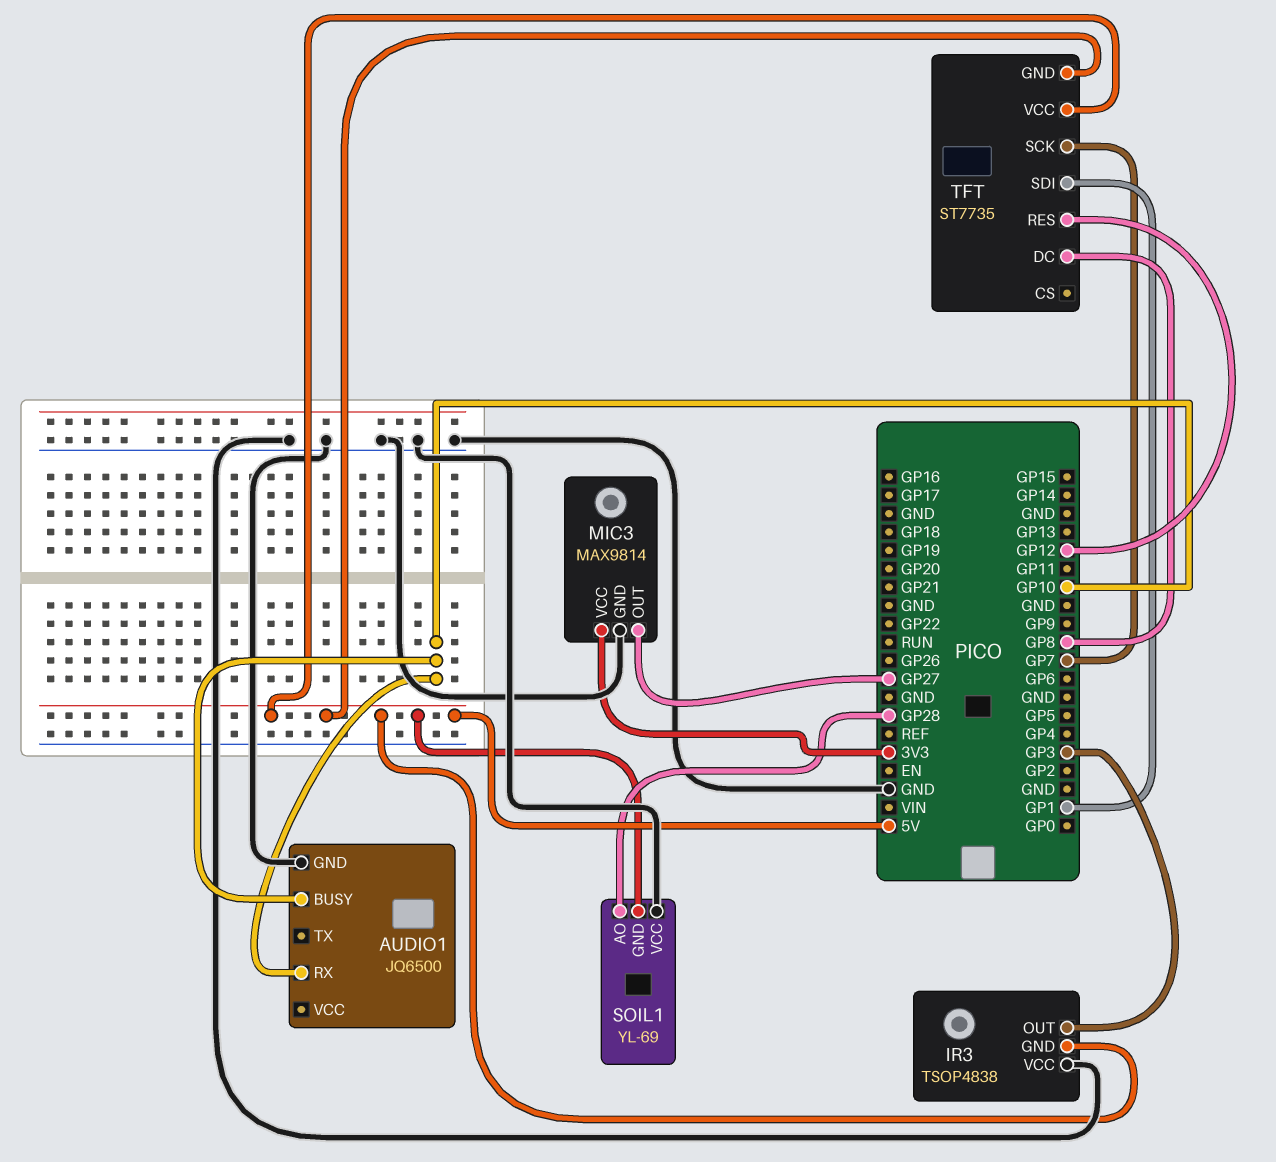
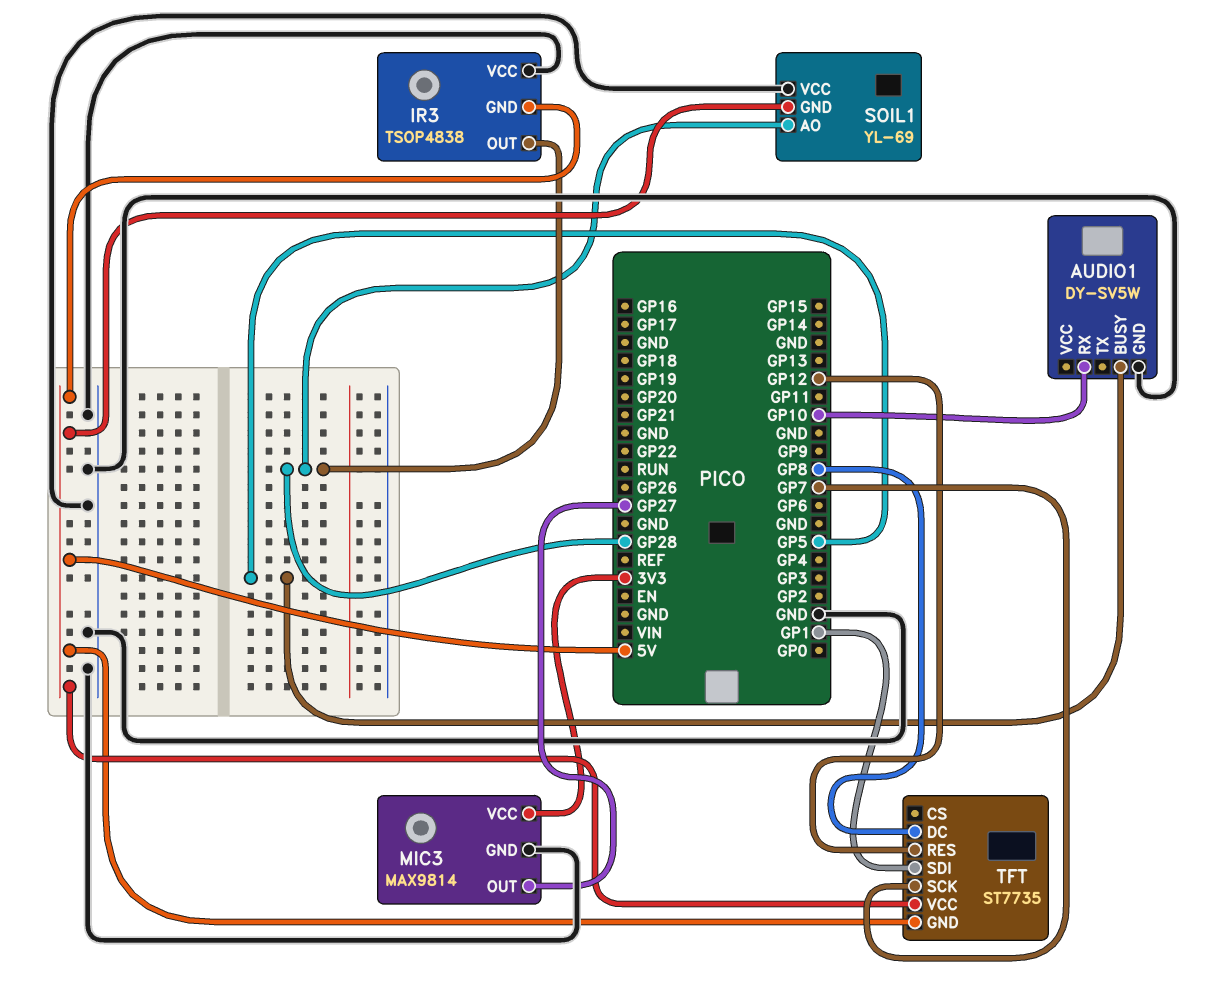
AUDIO1: JQ6500 -> DY-SV5W
AUDIO1 pin BUSY: GP10 -> GP5
IR3 pin OUT: GP3 -> GP28

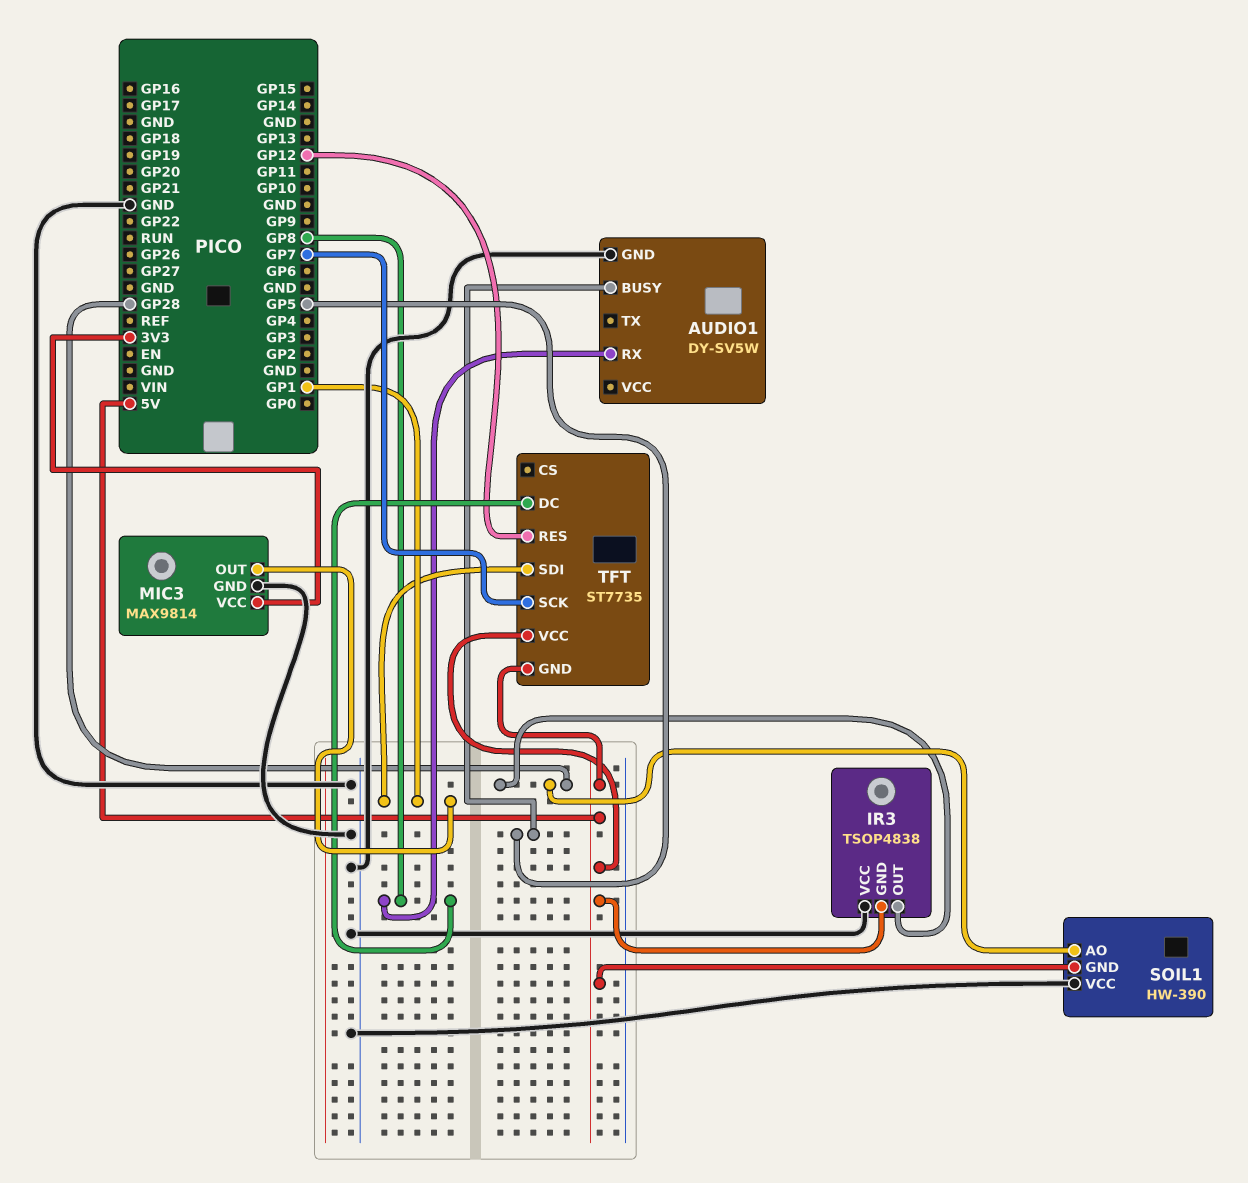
AUDIO1 pin RX: GP10 -> GP8
MIC3 pin OUT: GP27 -> GP1
SOIL1: YL-69 -> HW-390

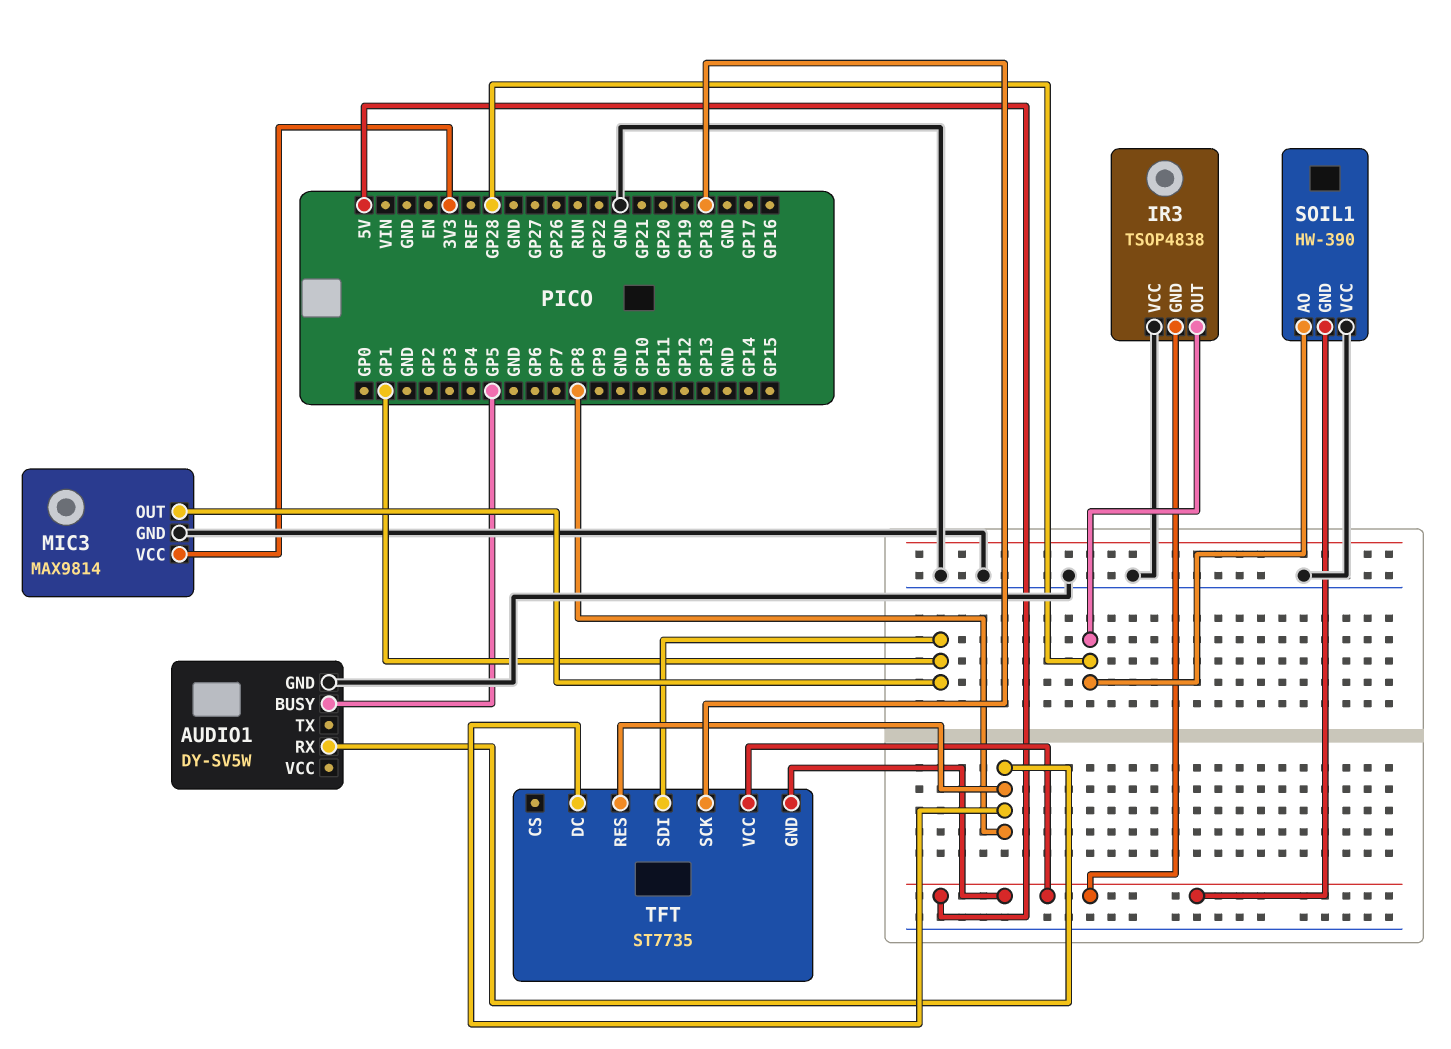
TFT pin RES: GP12 -> GP8
TFT pin SCK: GP7 -> GP18

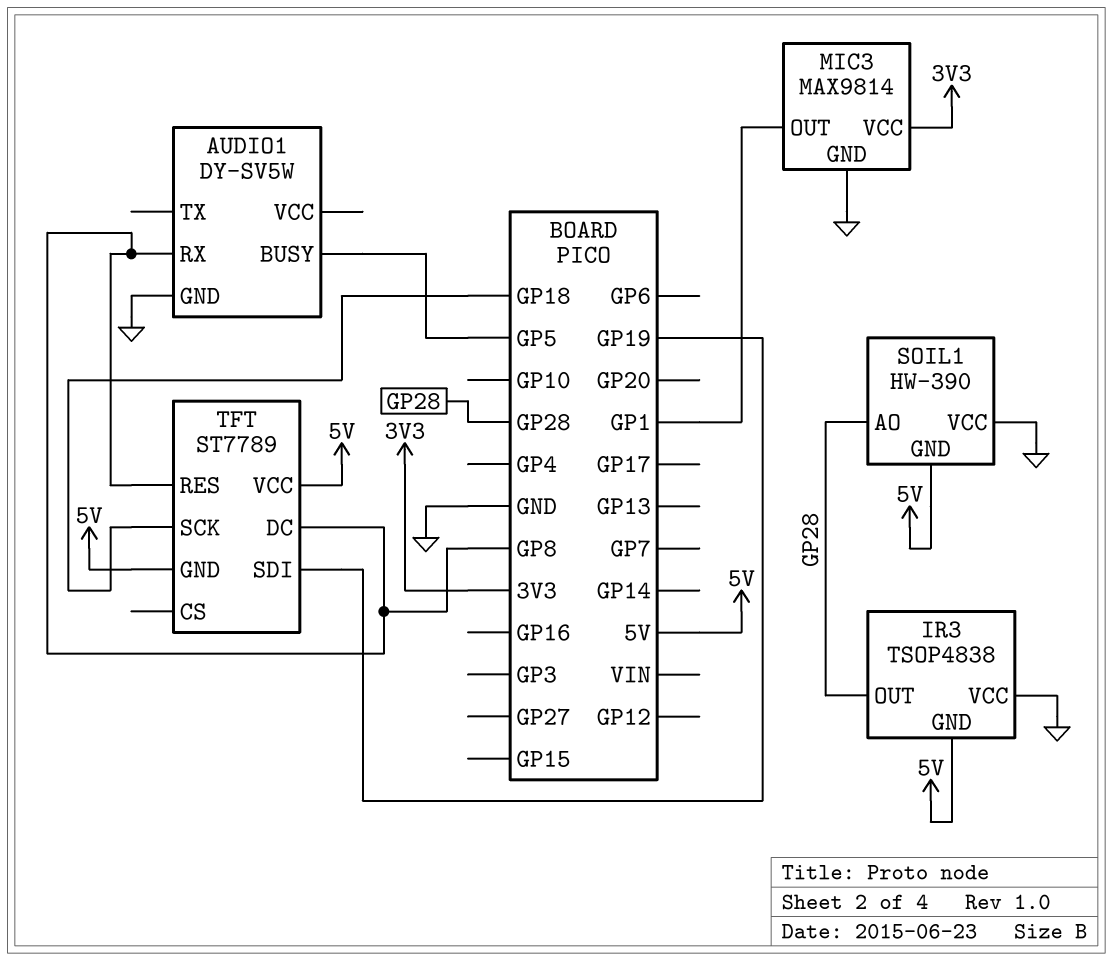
TFT: ST7735 -> ST7789
TFT pin SDI: GP1 -> GP19

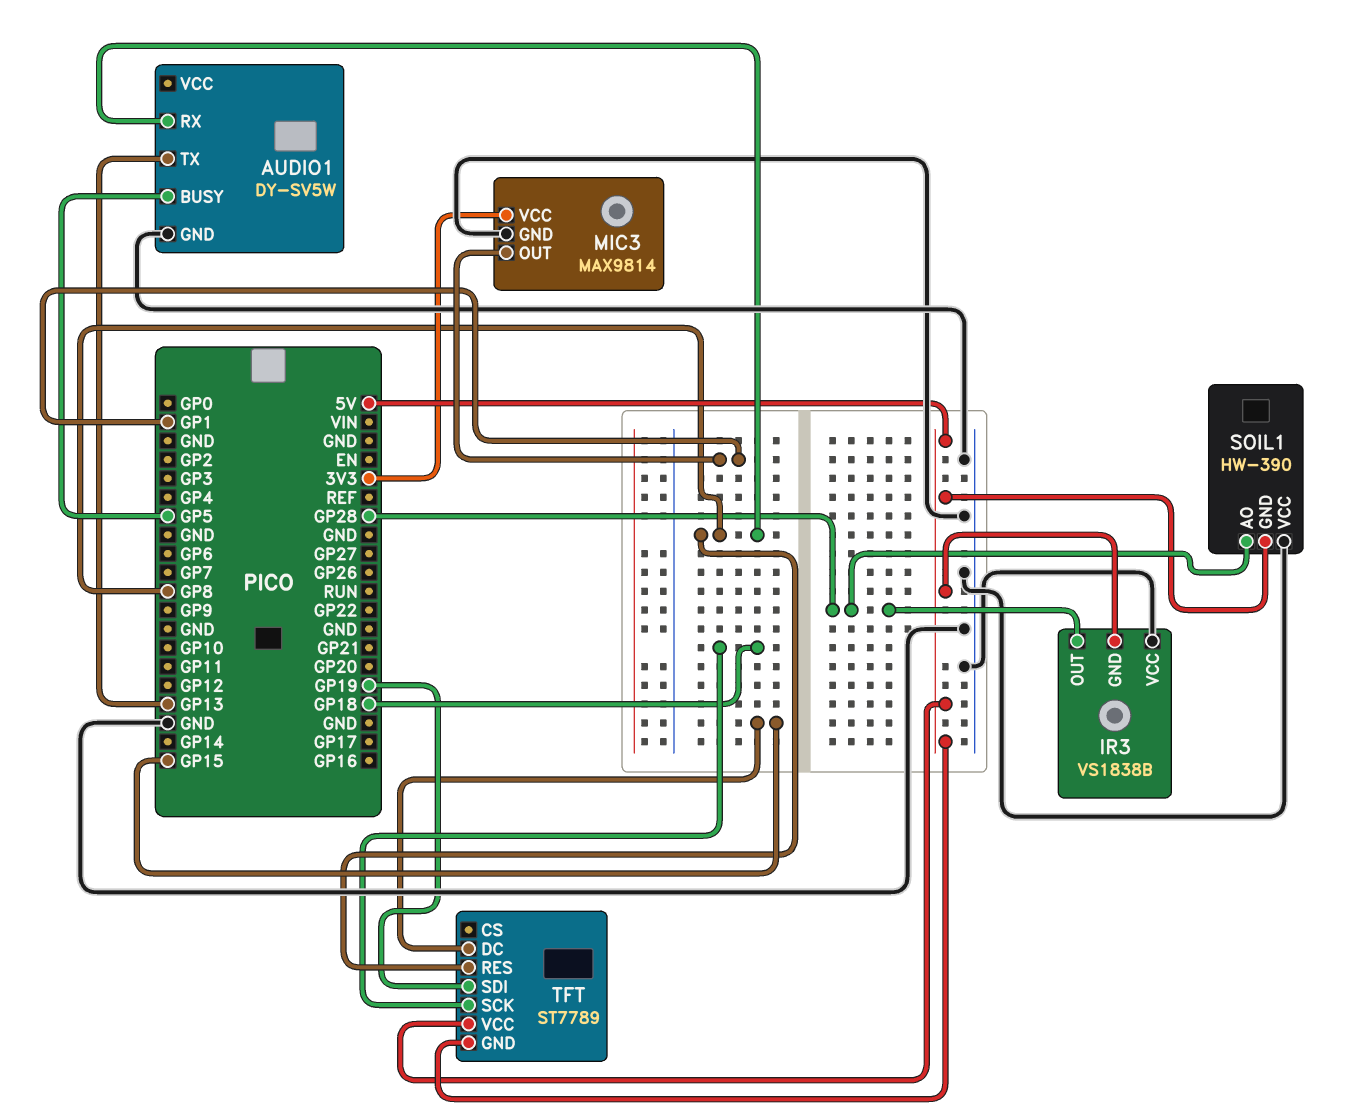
AUDIO1 pin TX: none -> GP13
IR3: TSOP4838 -> VS1838B
TFT pin DC: GP8 -> GP15

